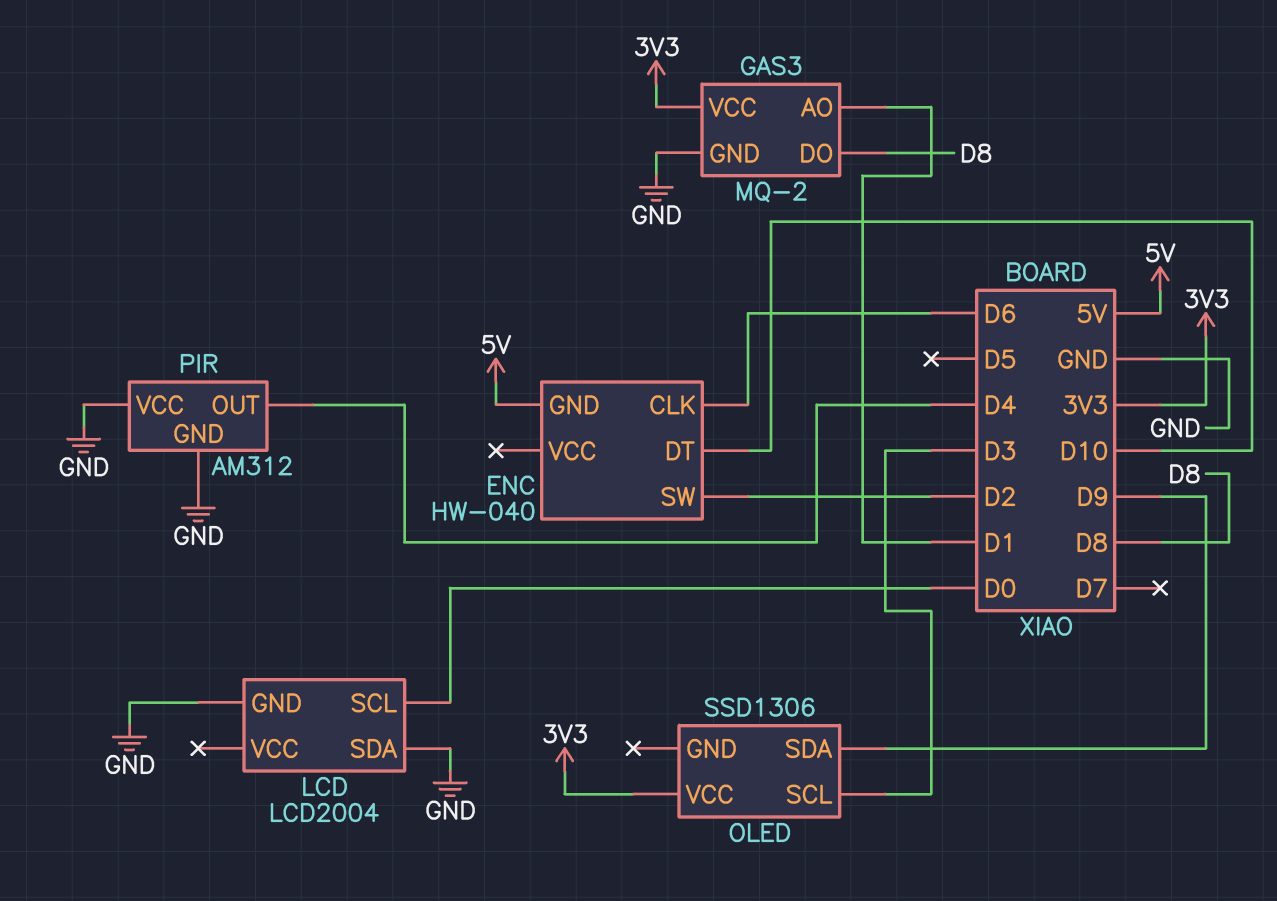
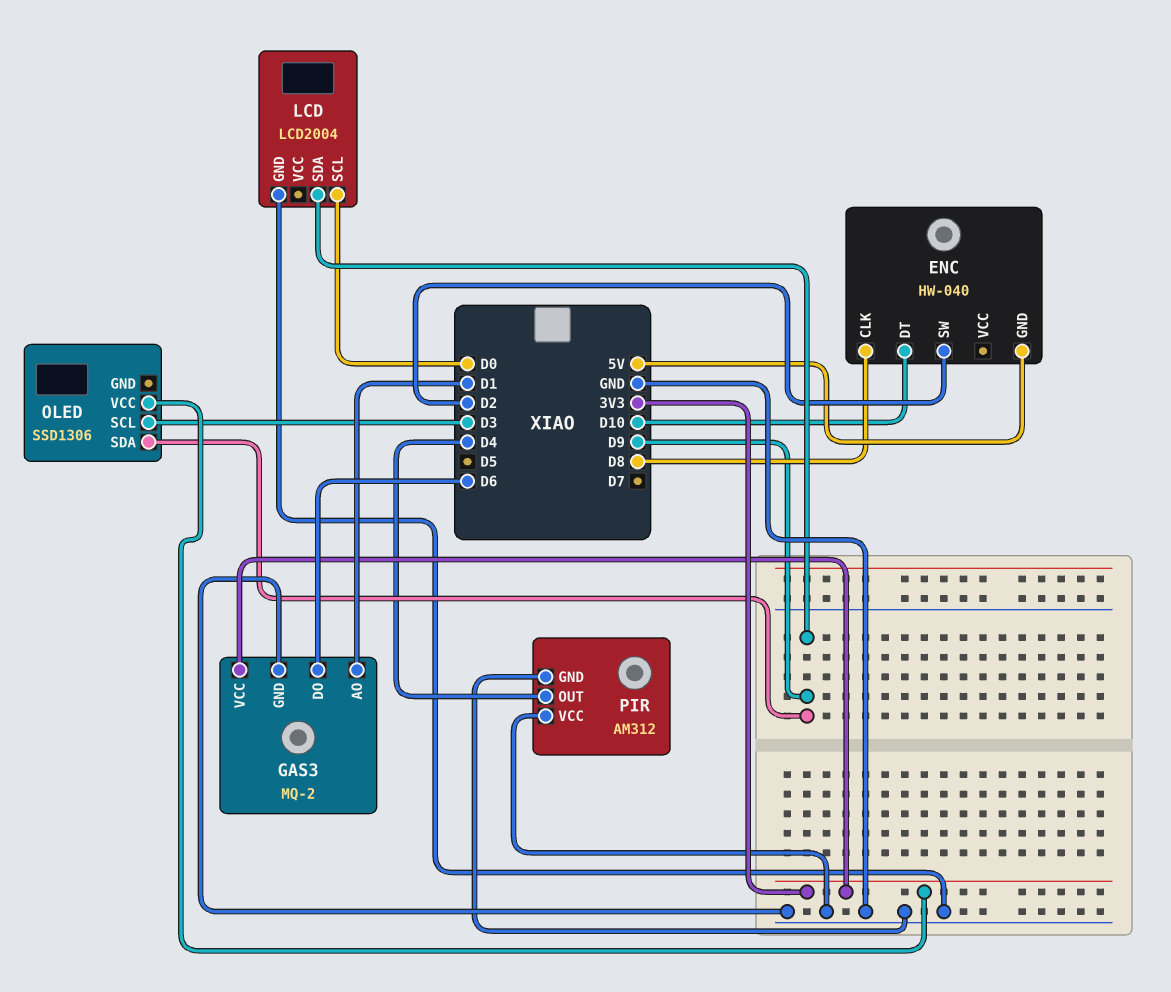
ENC pin CLK: D6 -> D8
GAS3 pin DO: D8 -> D6
LCD pin SDA: GND -> D9

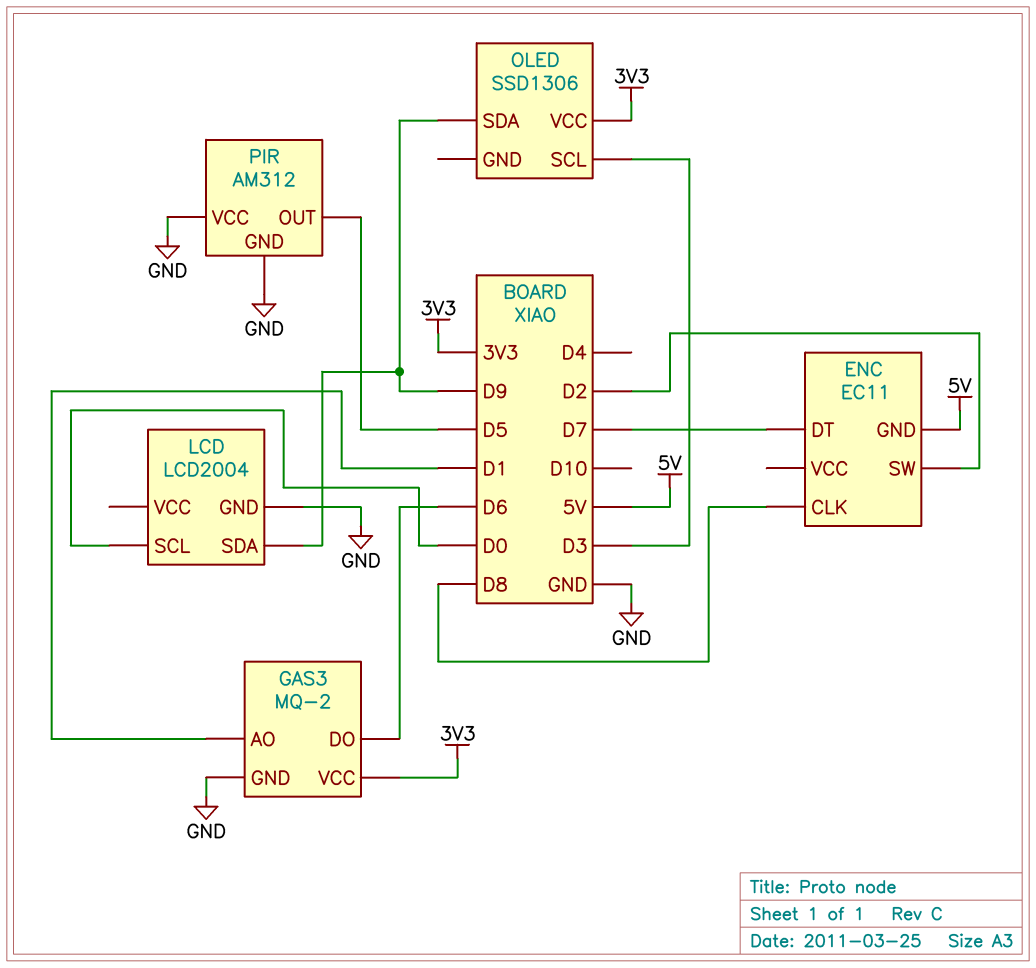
ENC: HW-040 -> EC11
ENC pin DT: D10 -> D7
PIR pin OUT: D4 -> D5

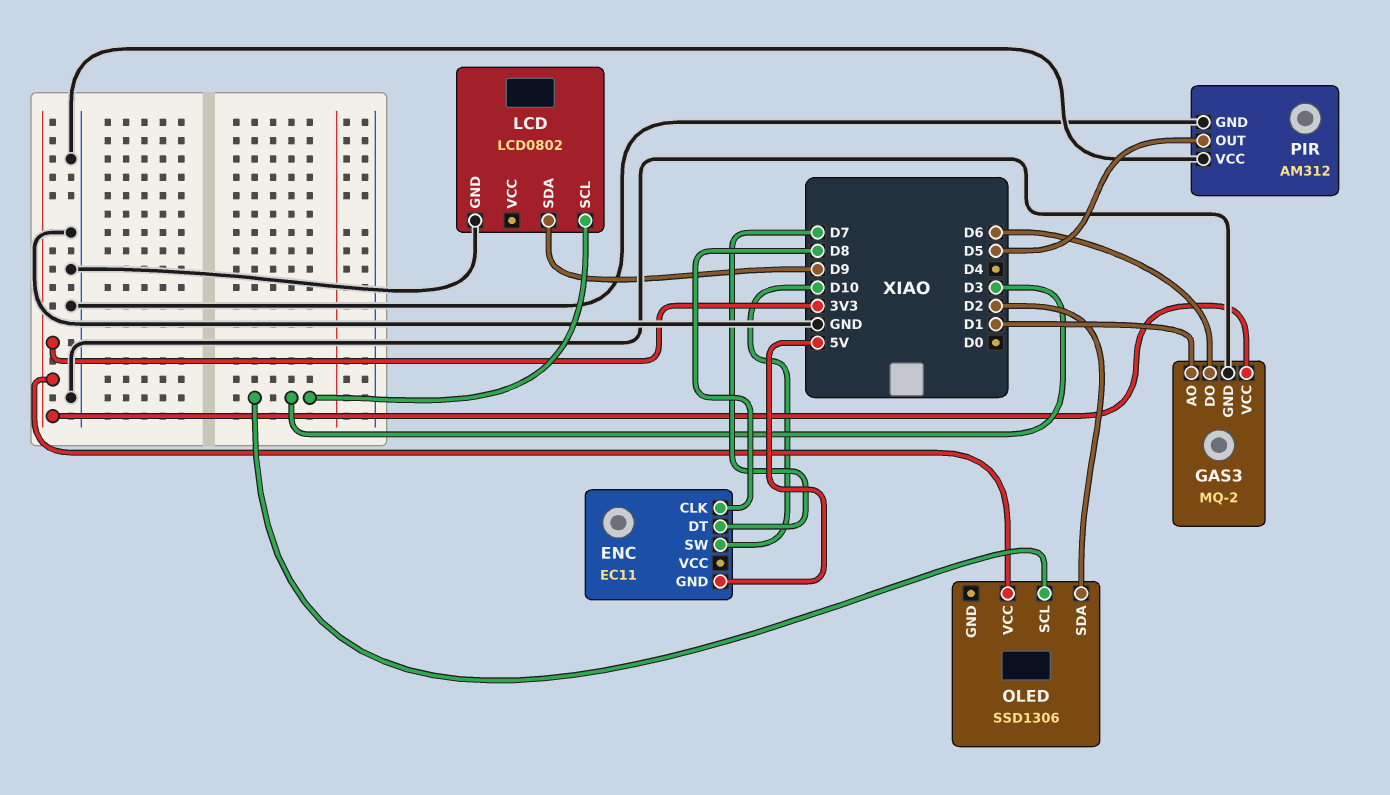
ENC pin SW: D2 -> D10
LCD: LCD2004 -> LCD0802
LCD pin SCL: D0 -> D3
OLED pin SDA: D9 -> D2

